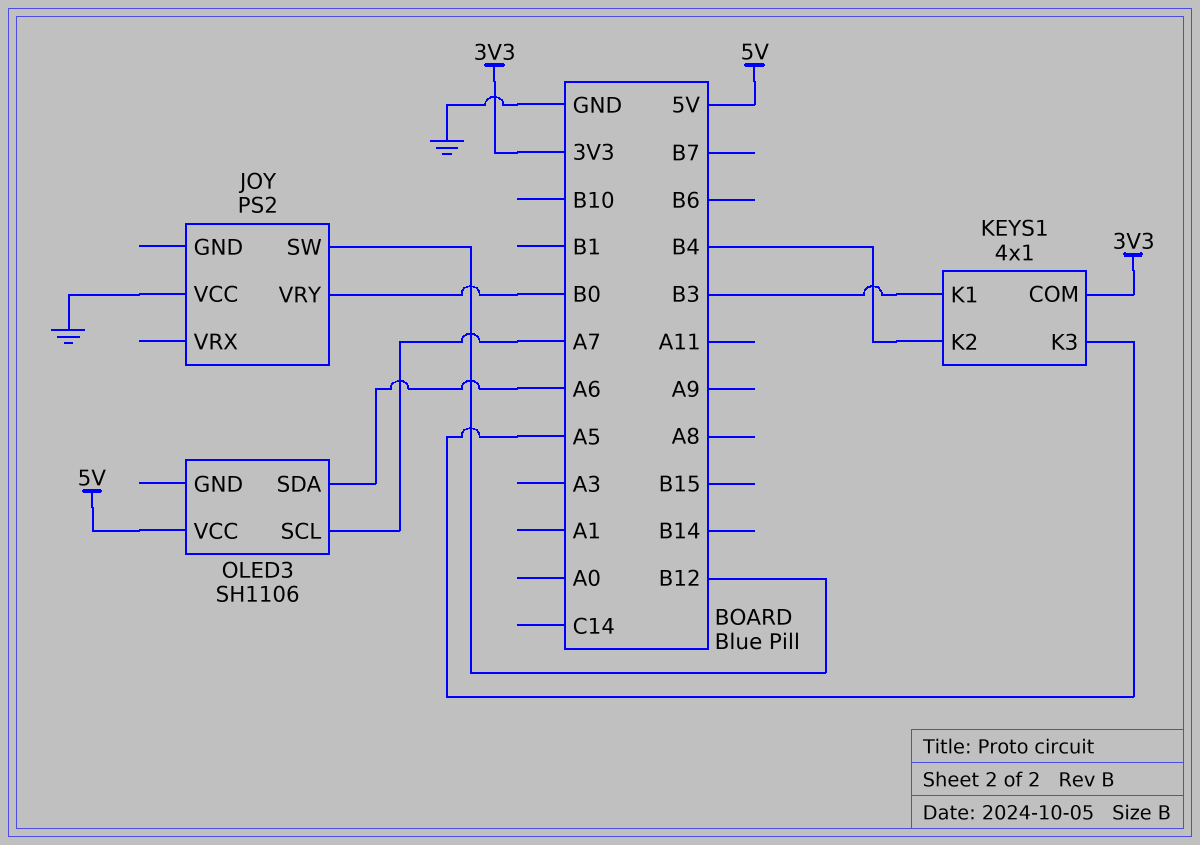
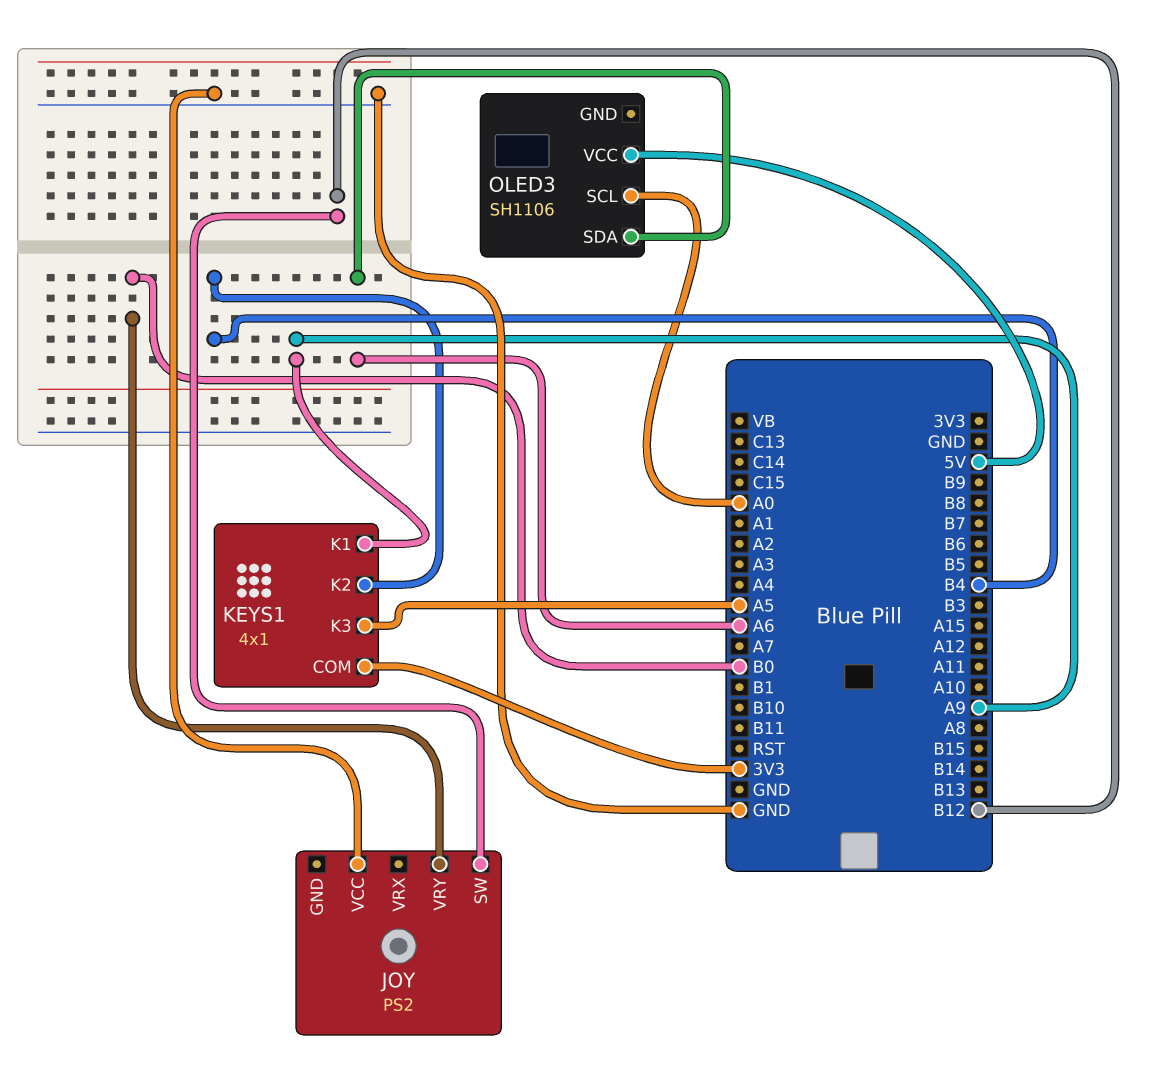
KEYS1 pin K1: B3 -> A9
OLED3 pin SCL: A7 -> A0

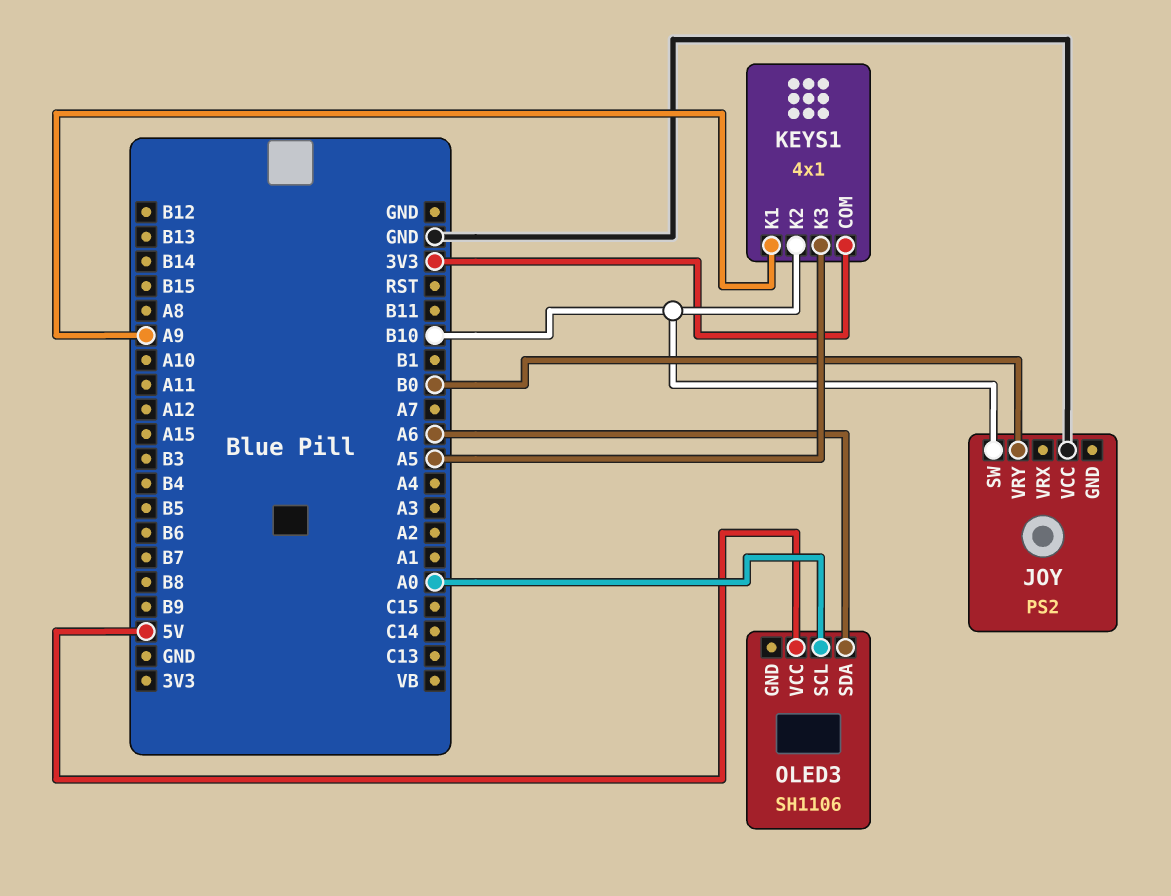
JOY pin SW: B12 -> B10
KEYS1 pin K2: B4 -> B10

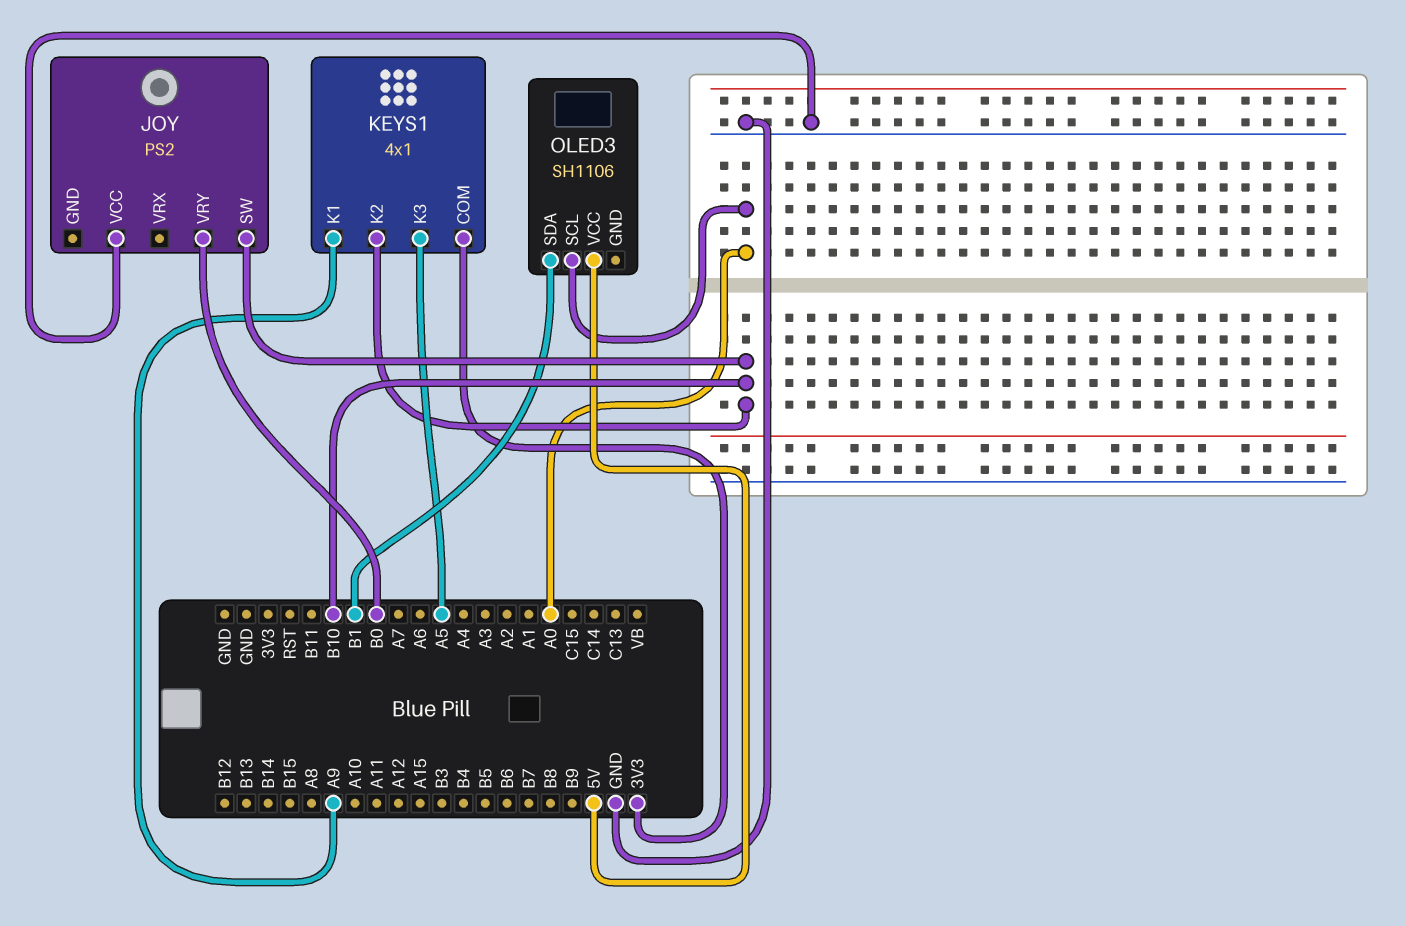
OLED3 pin SDA: A6 -> B1

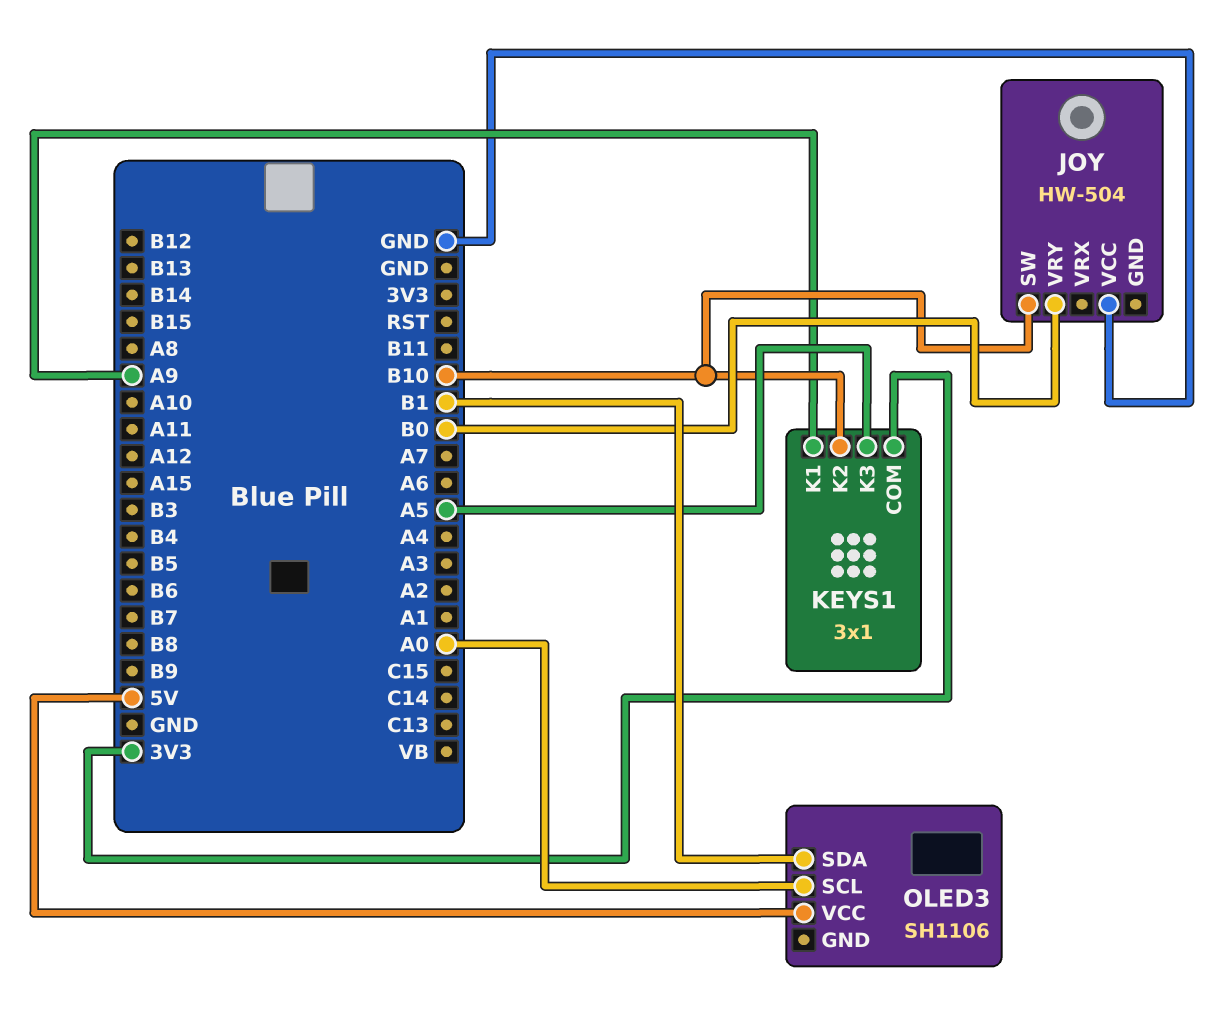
JOY: PS2 -> HW-504
KEYS1: 4x1 -> 3x1

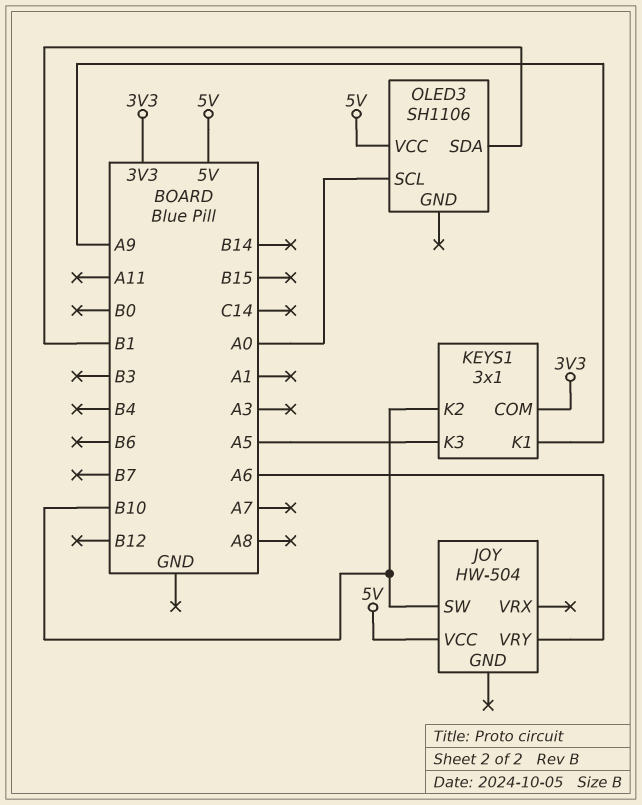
JOY pin VCC: GND -> 5V
JOY pin VRY: B0 -> A6

